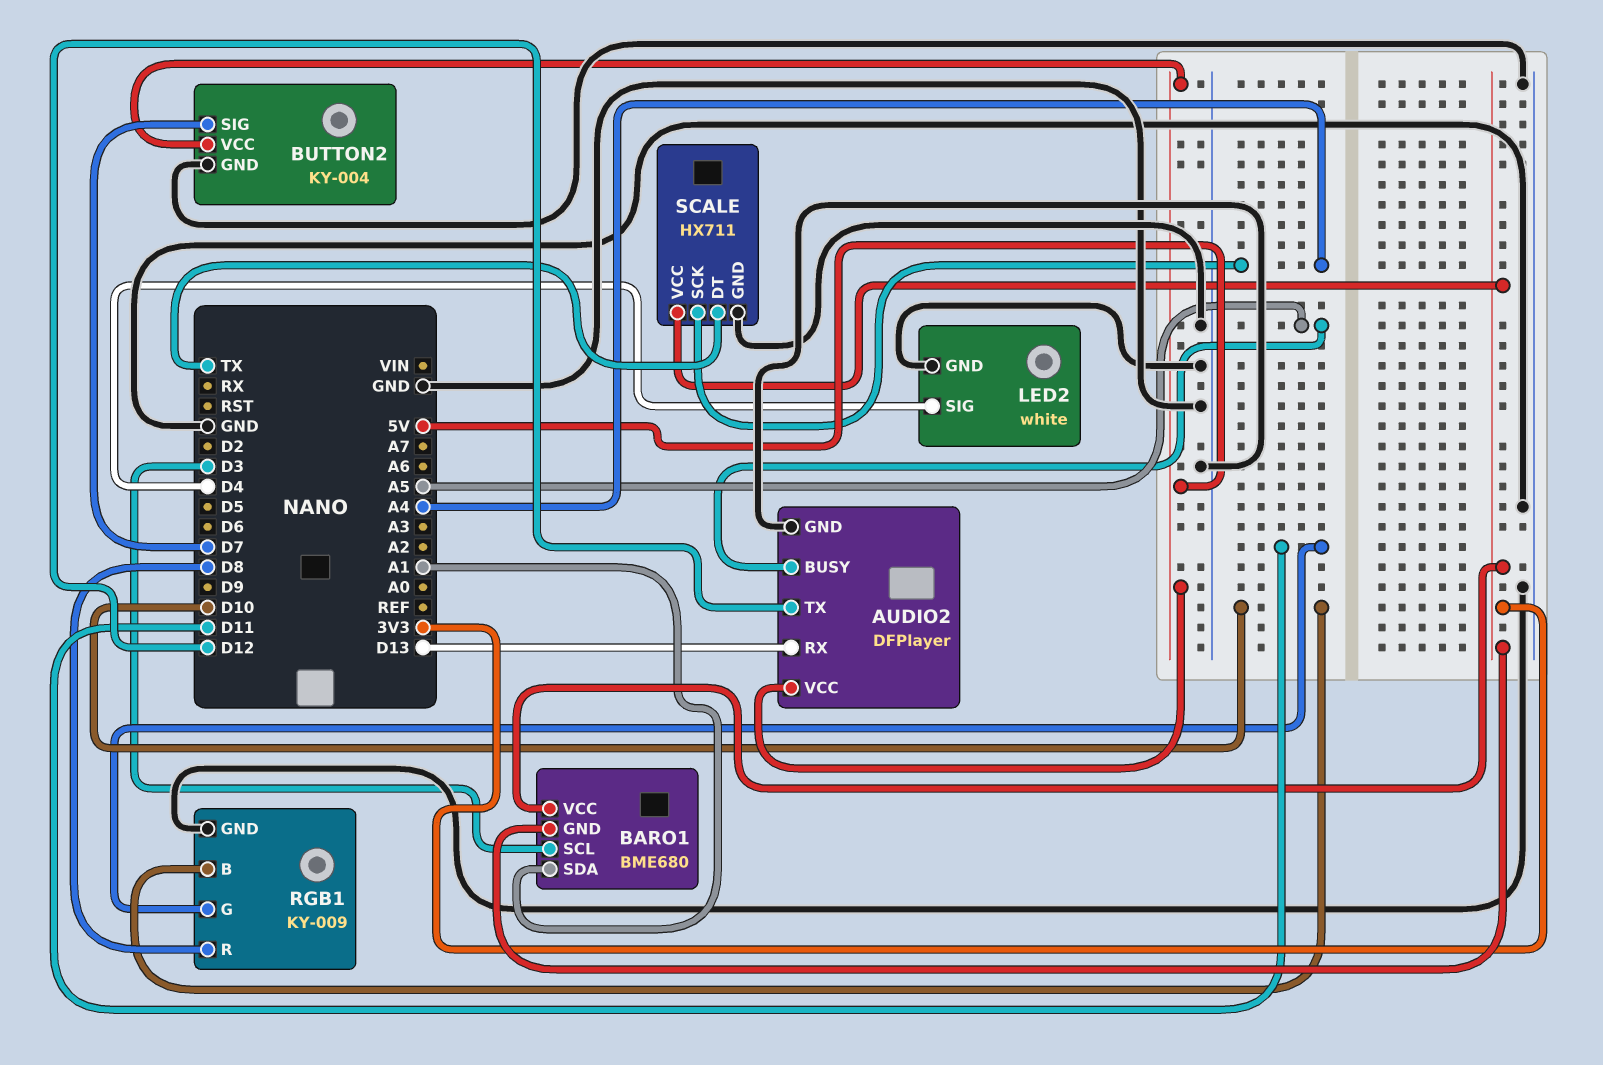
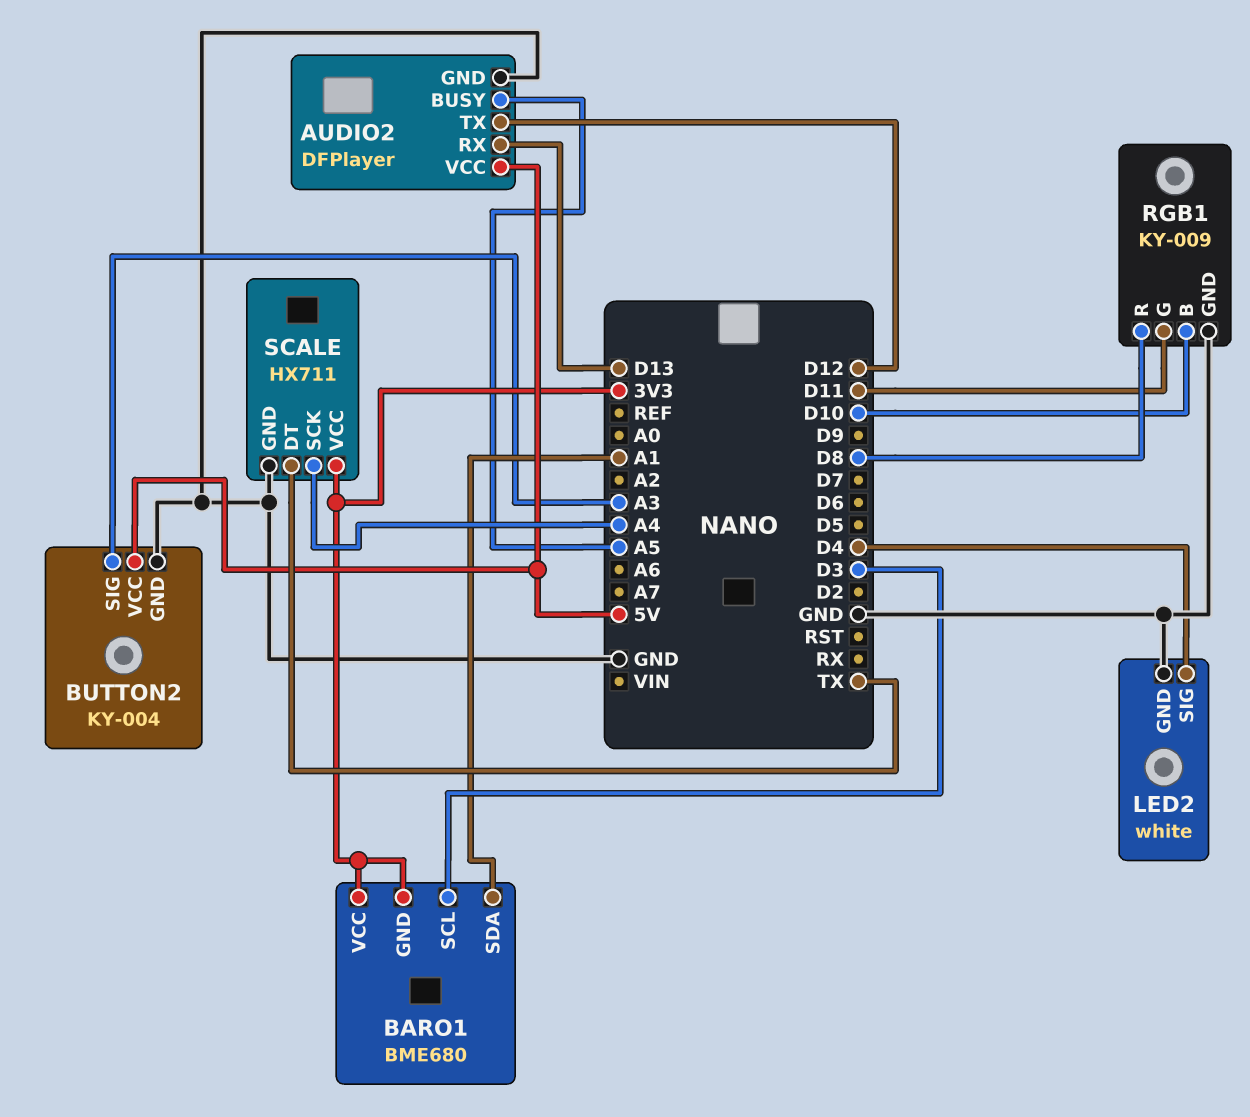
BUTTON2 pin SIG: D7 -> A3

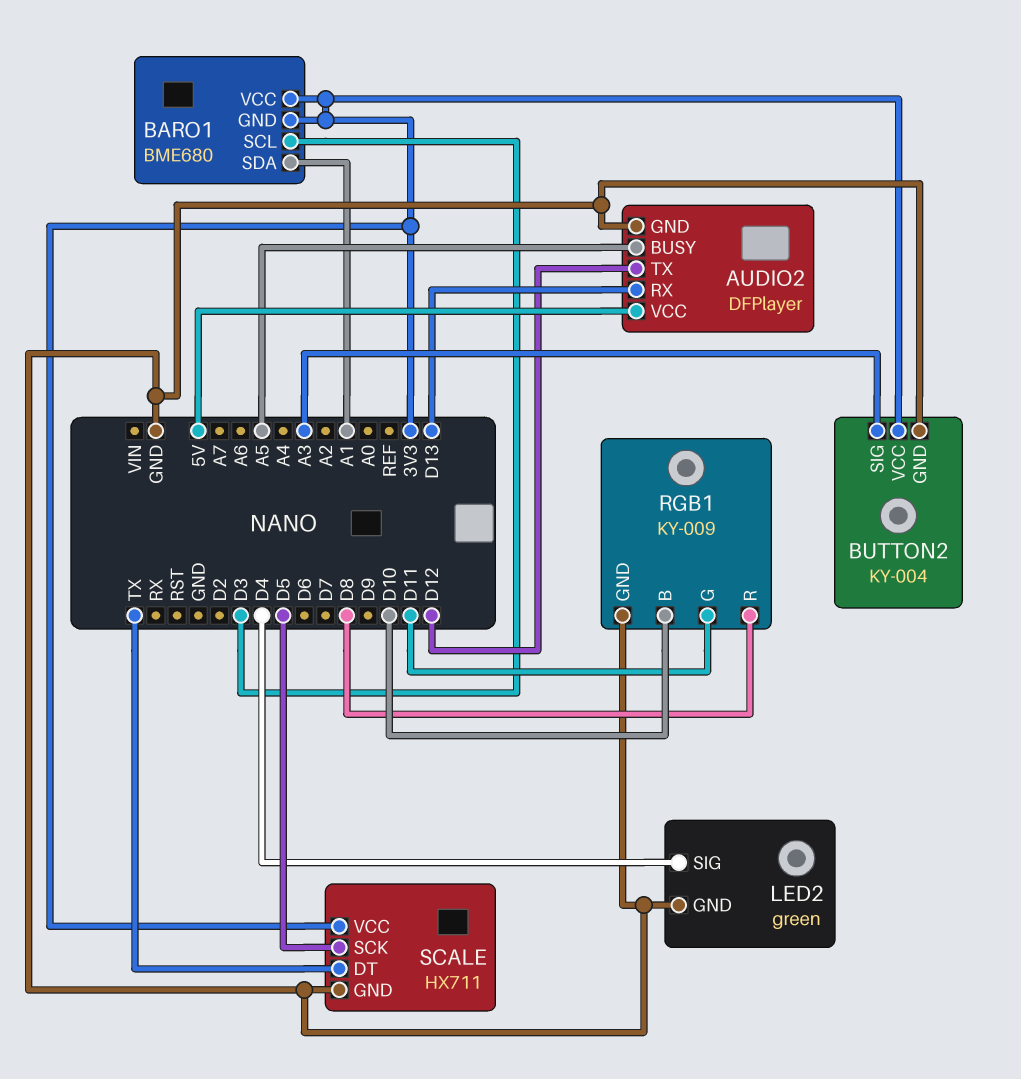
BUTTON2 pin VCC: 5V -> 3V3
LED2: white -> green
SCALE pin SCK: A4 -> D5

